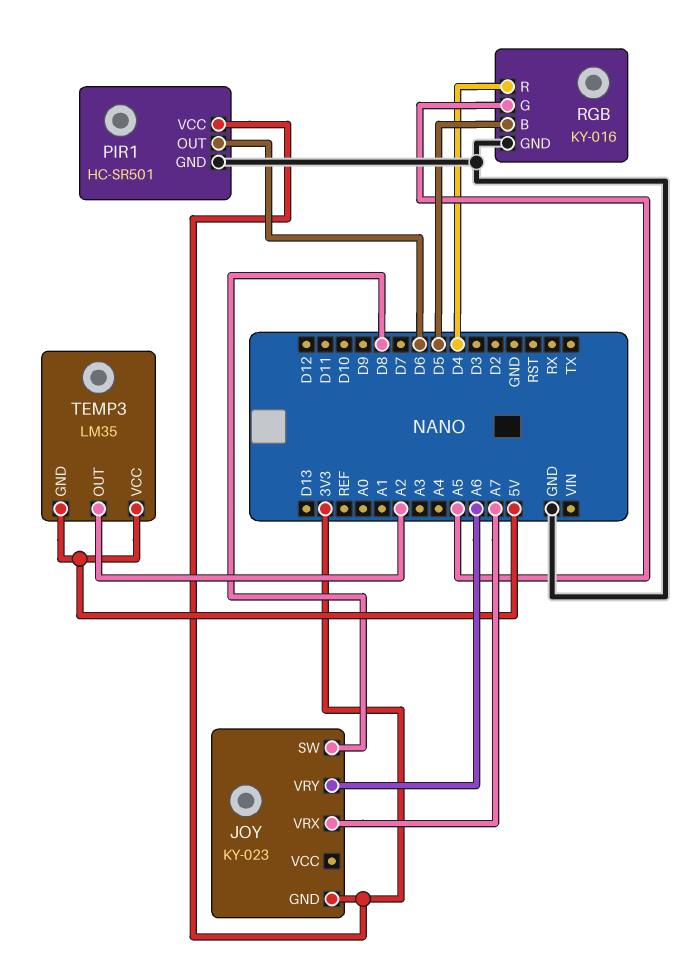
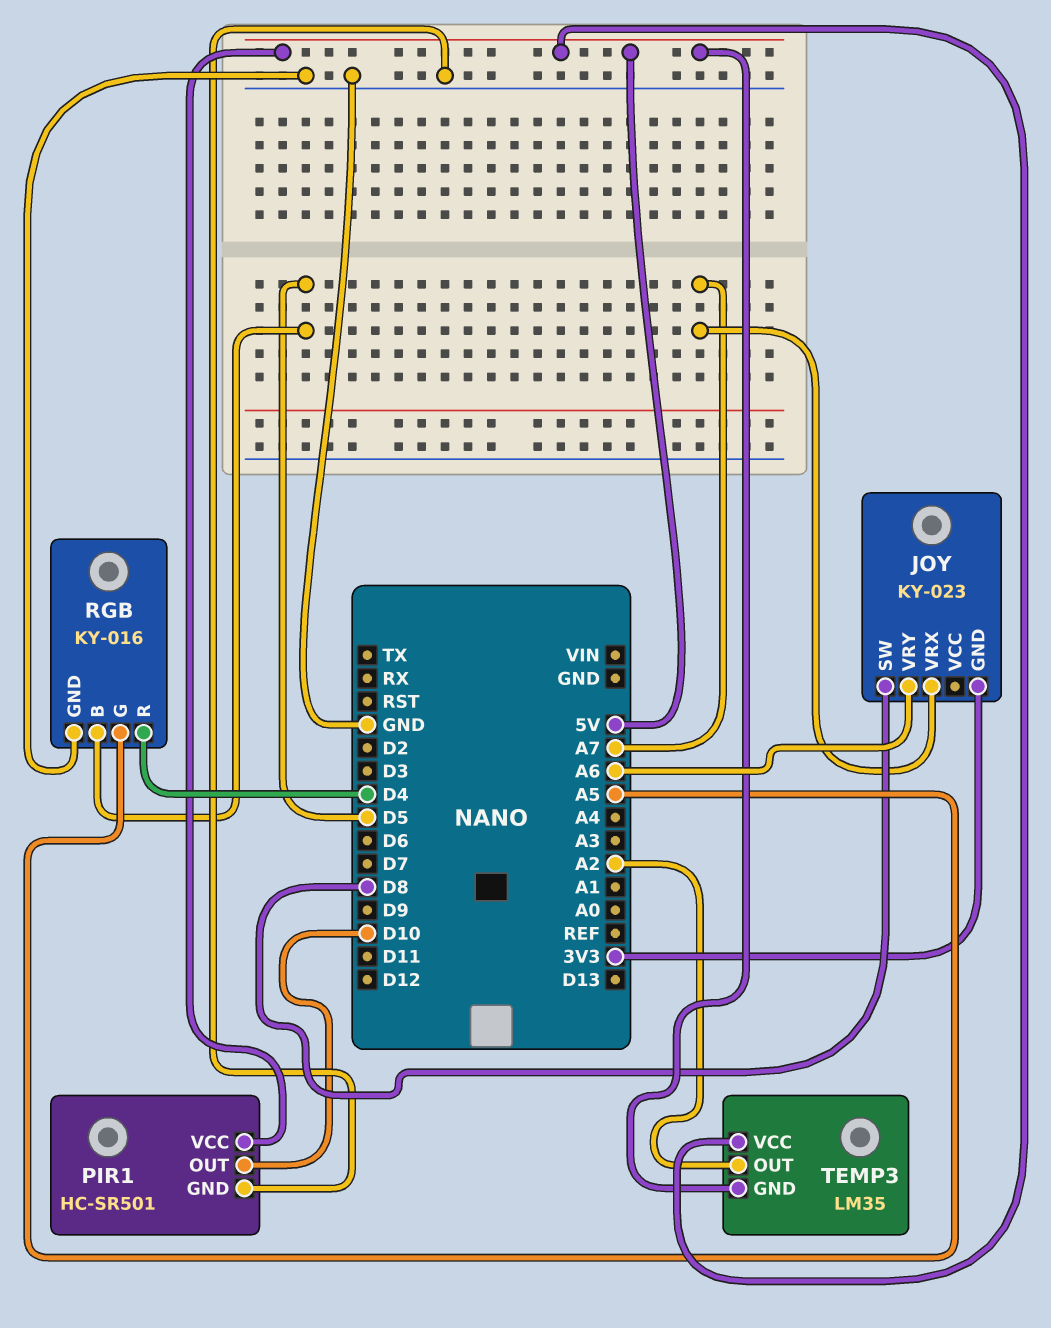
PIR1 pin OUT: D6 -> D10
PIR1 pin VCC: 3V3 -> 5V

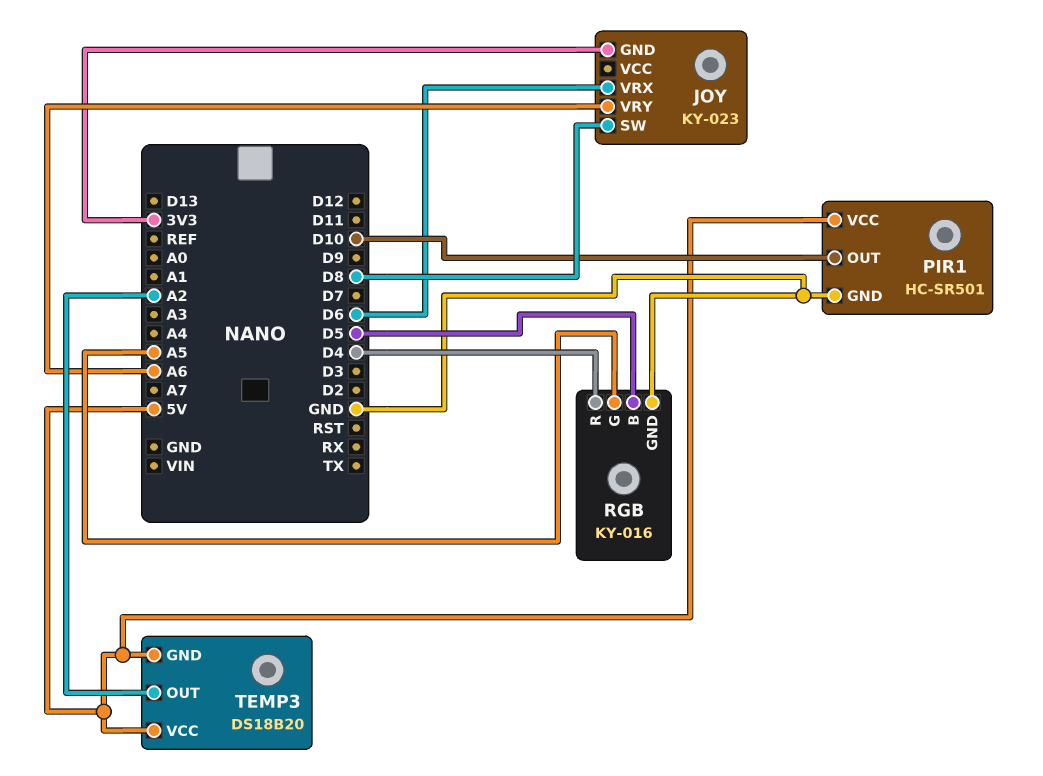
JOY pin VRX: A7 -> D6
TEMP3: LM35 -> DS18B20

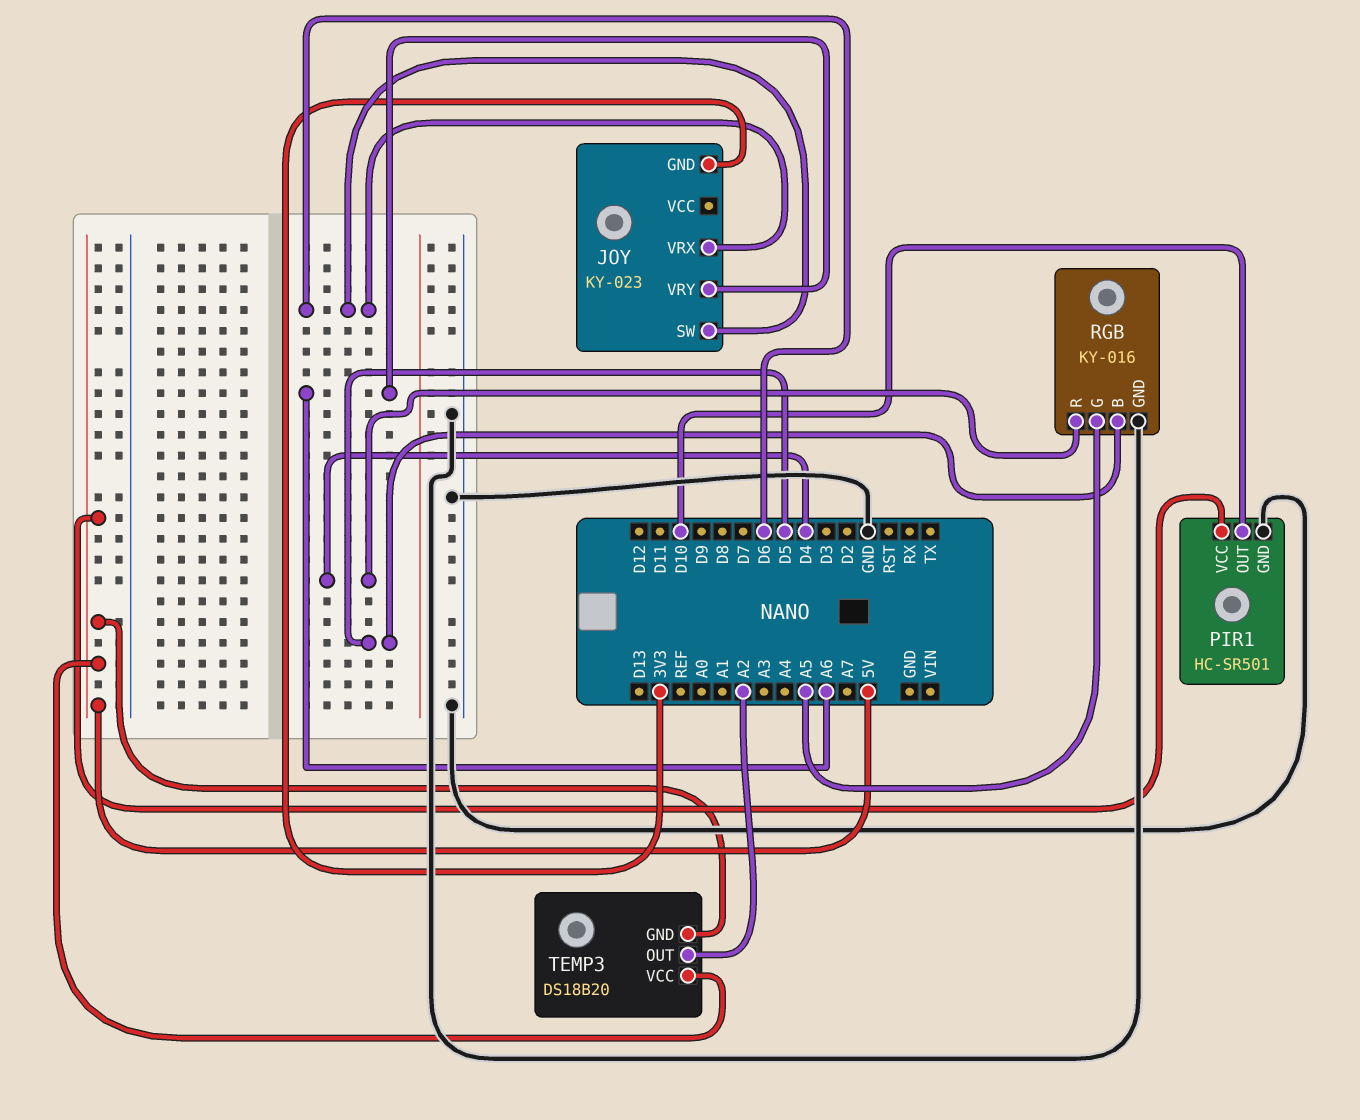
JOY pin SW: D8 -> D6

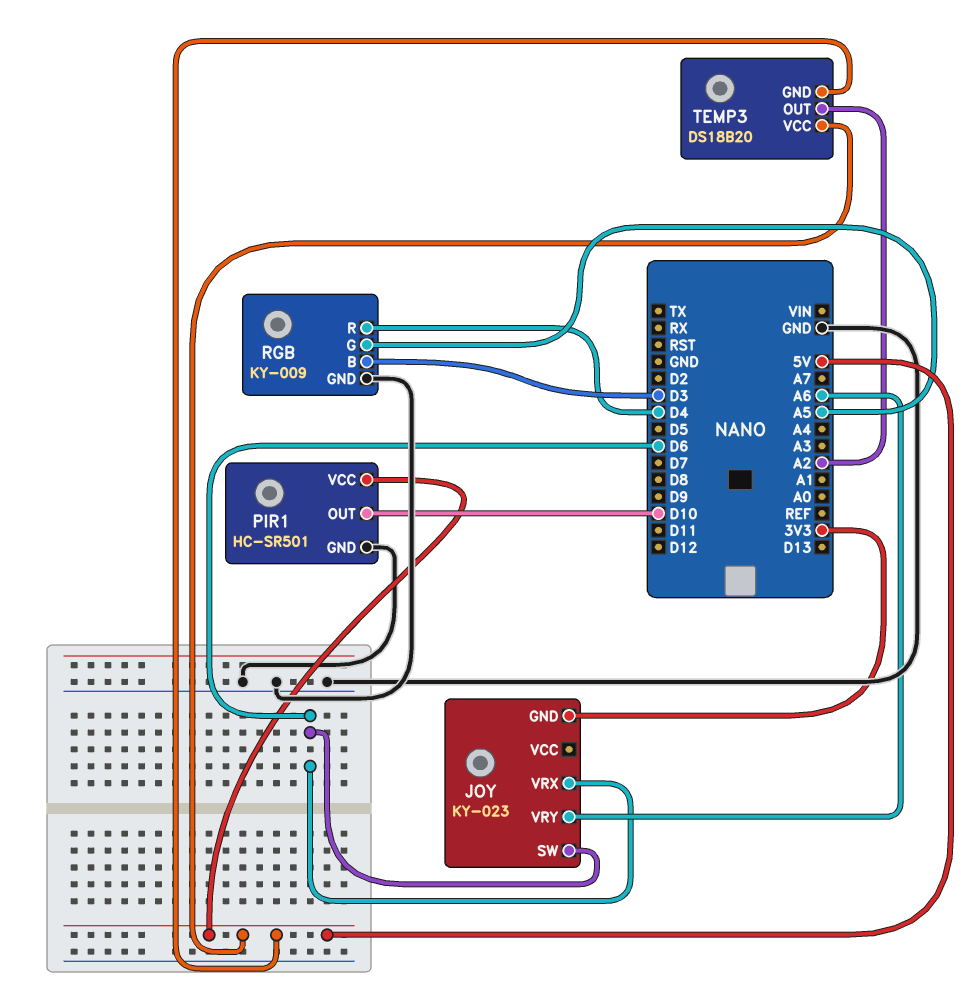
RGB: KY-016 -> KY-009
RGB pin B: D5 -> D3

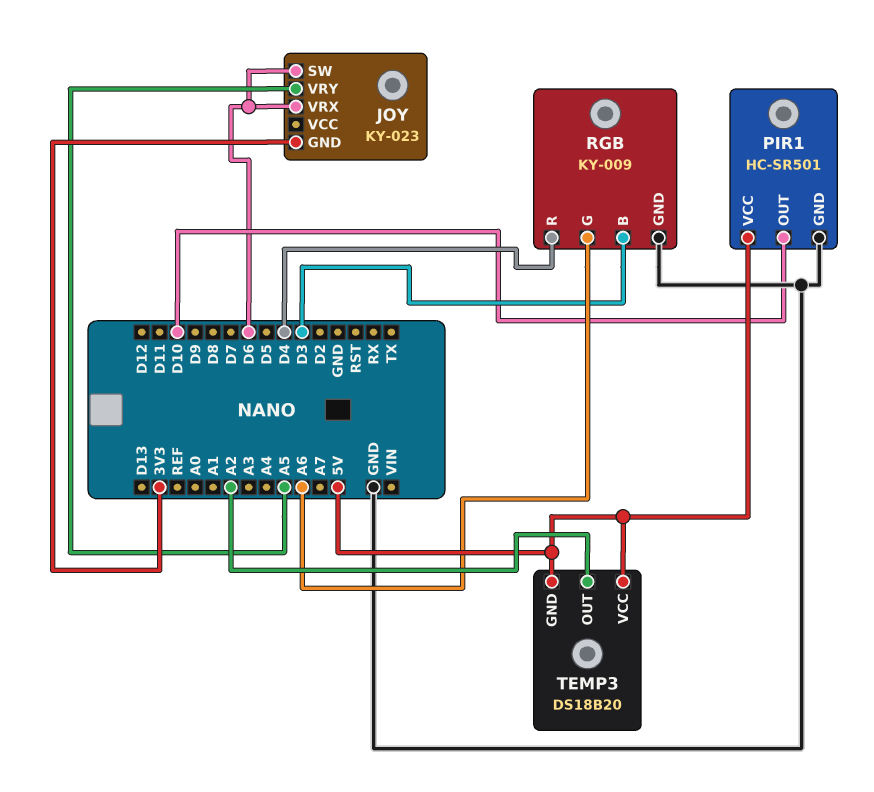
JOY pin VRY: A6 -> A5
RGB pin G: A5 -> A6

